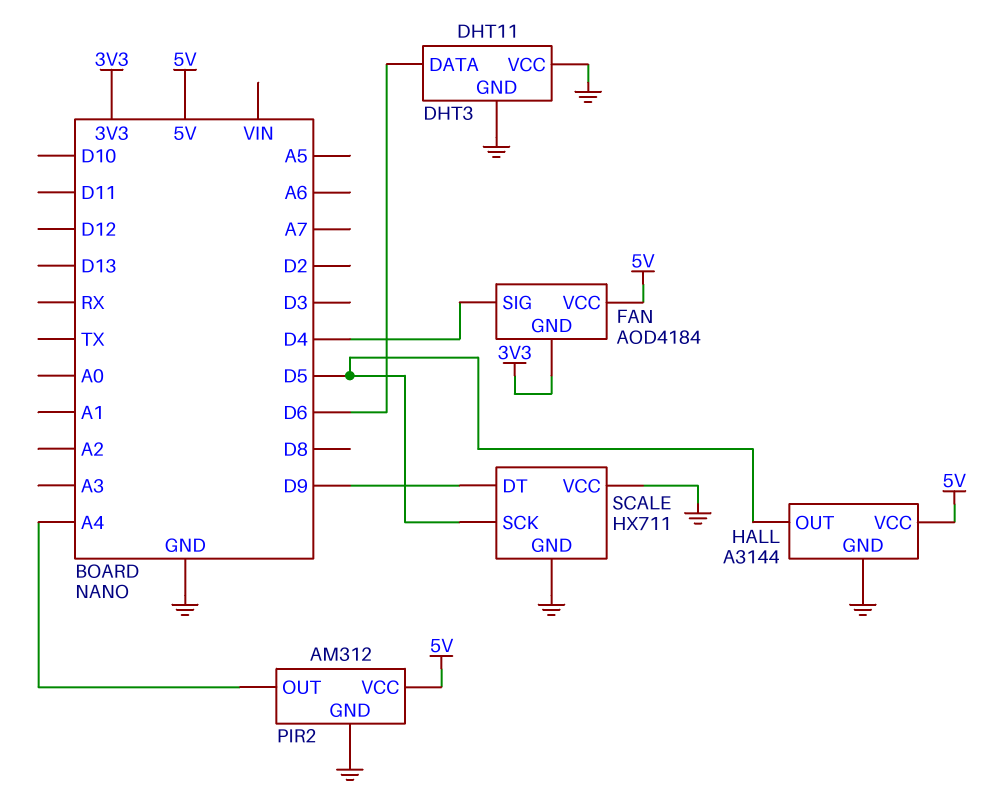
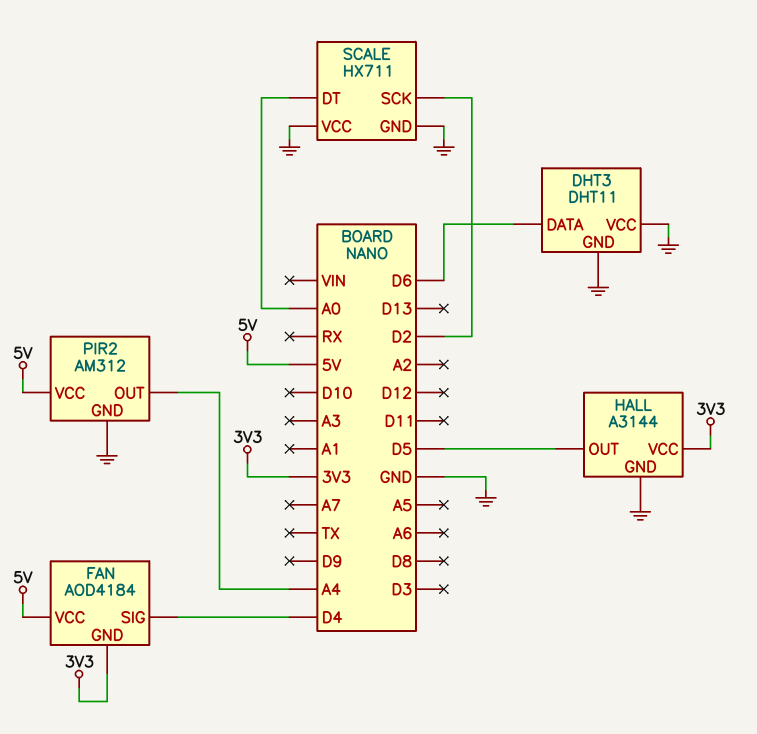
HALL pin VCC: 5V -> 3V3
SCALE pin DT: D9 -> A0
SCALE pin SCK: D5 -> D2

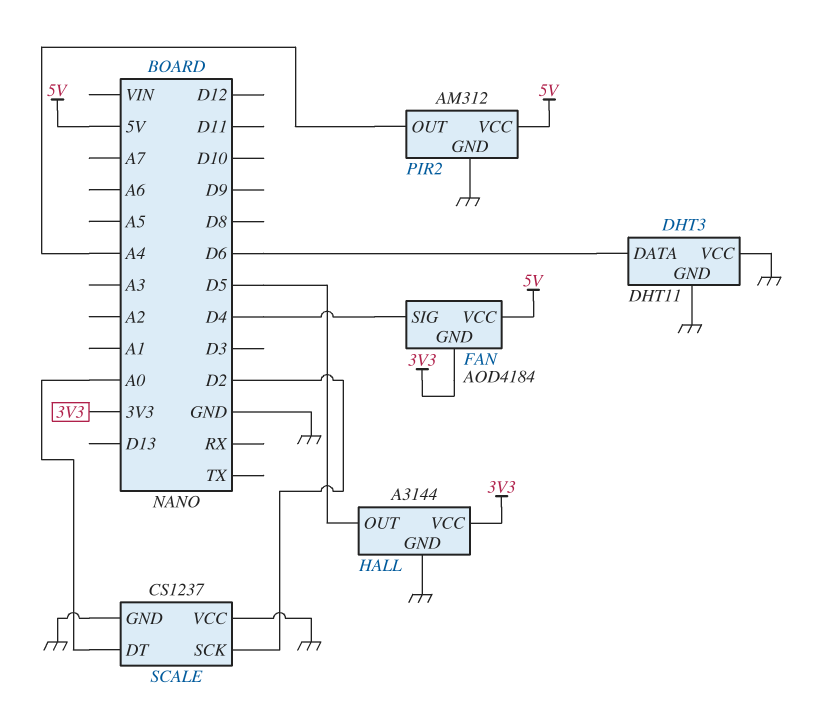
SCALE: HX711 -> CS1237

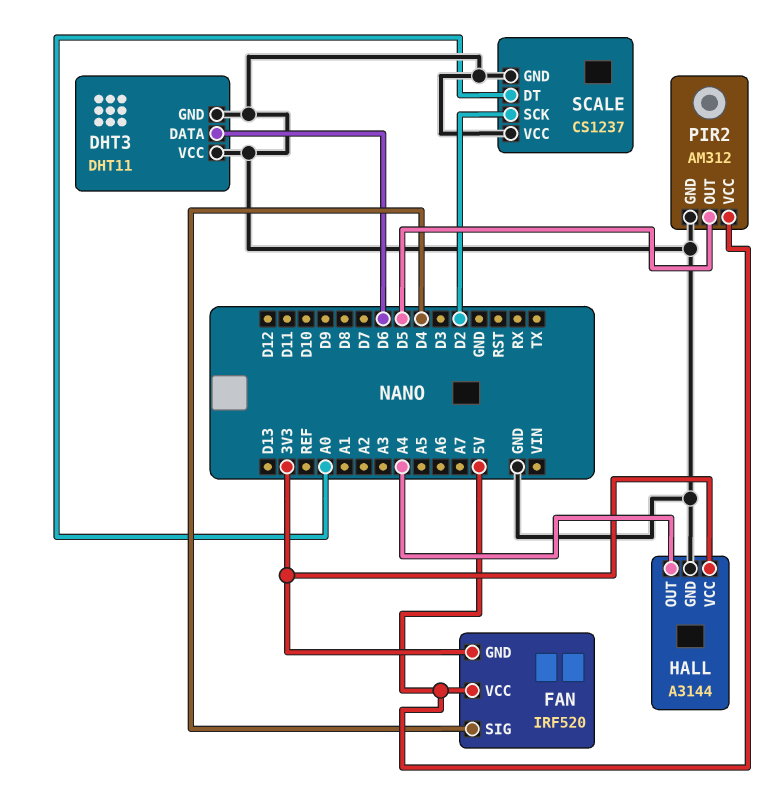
FAN: AOD4184 -> IRF520
HALL pin OUT: D5 -> A4
PIR2 pin OUT: A4 -> D5

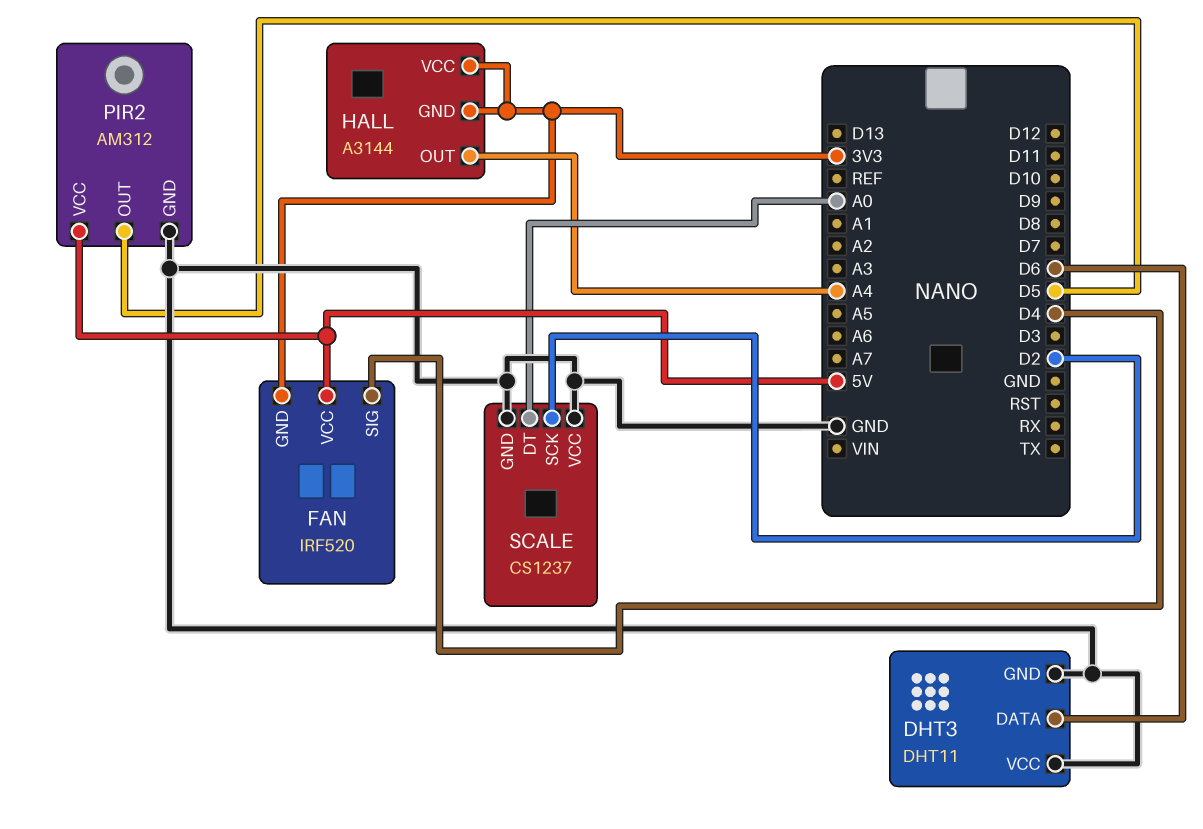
HALL pin GND: GND -> 3V3

